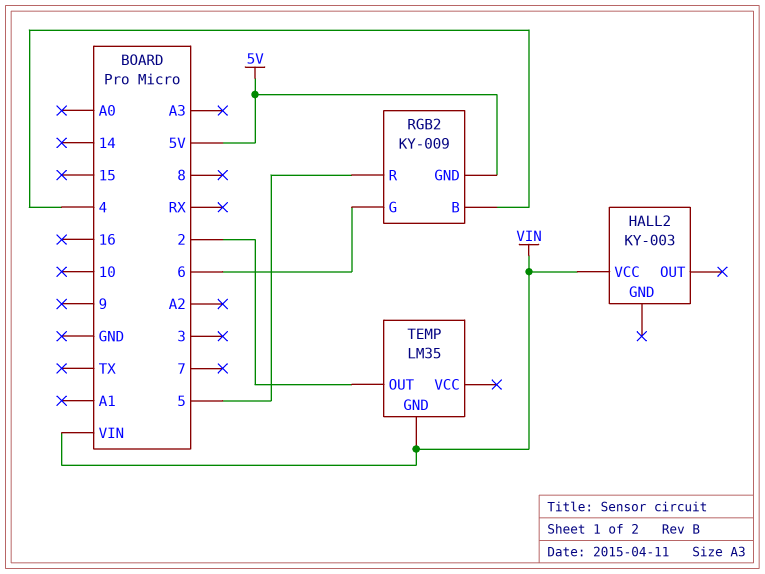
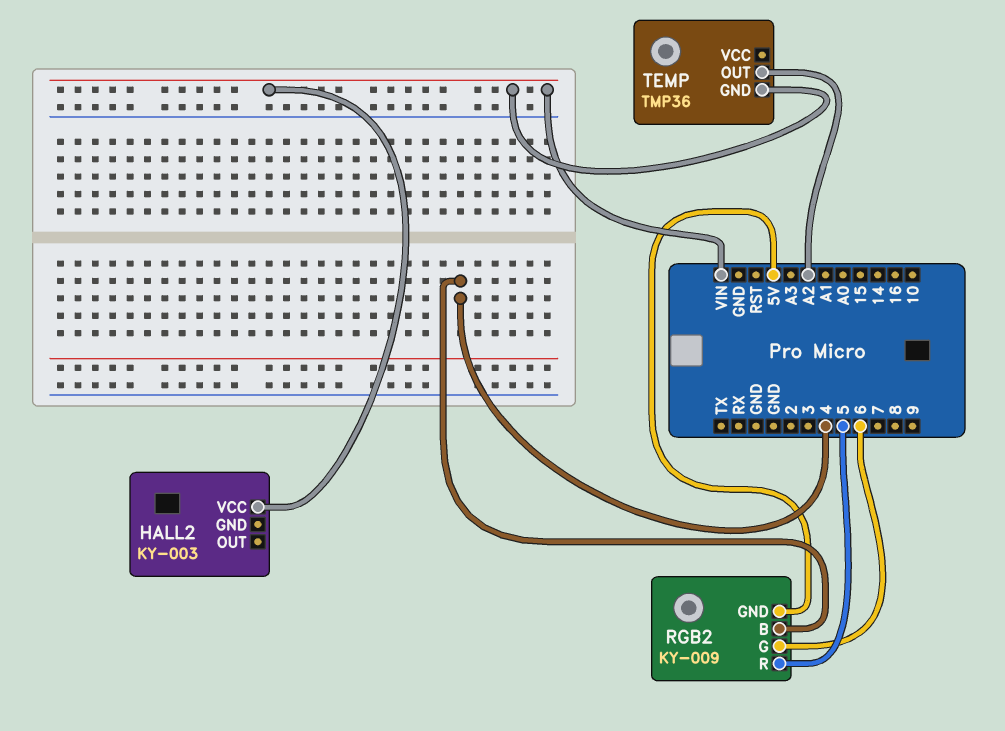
TEMP: LM35 -> TMP36
TEMP pin OUT: 2 -> A2

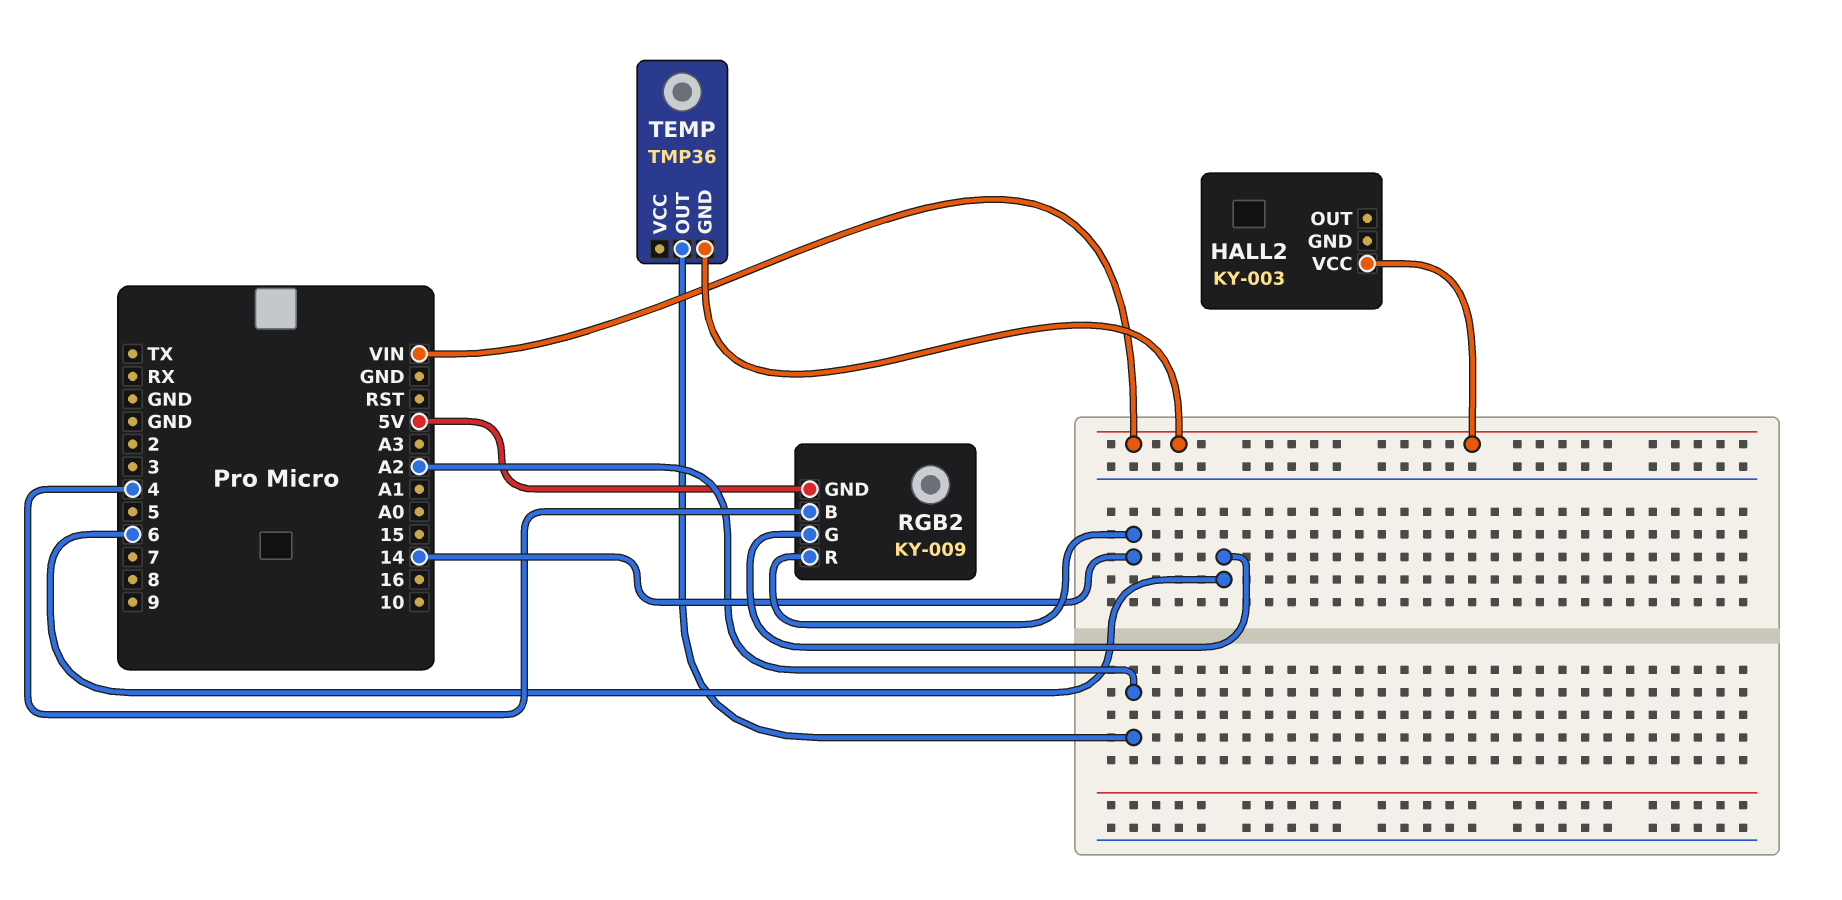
RGB2 pin R: 5 -> 14

